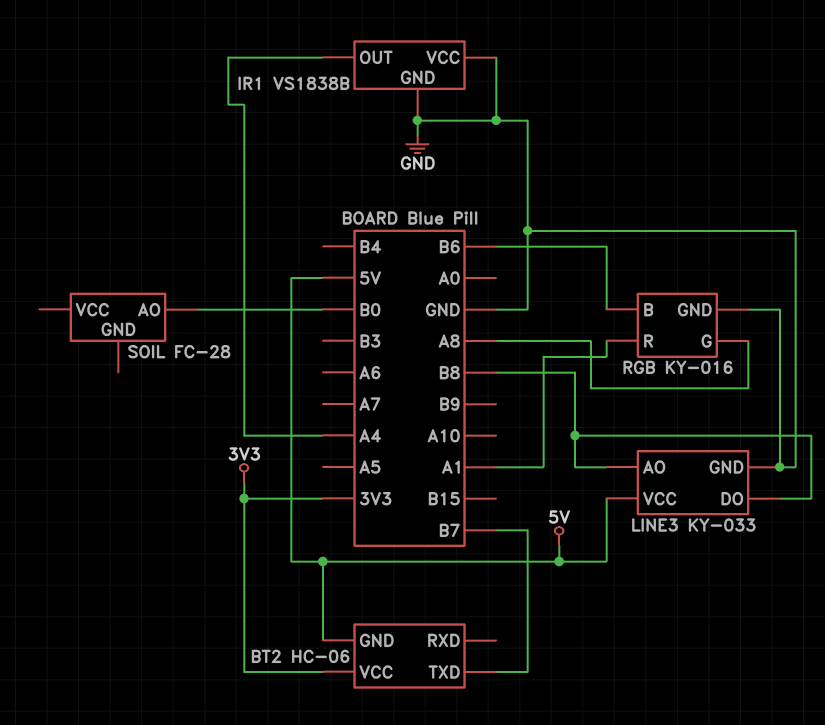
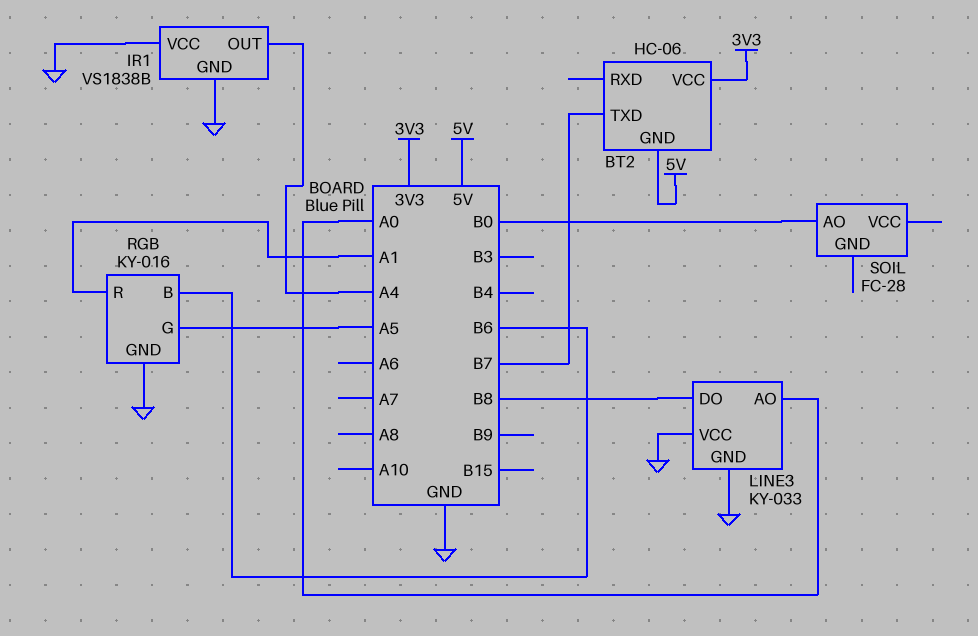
LINE3 pin AO: B8 -> A0
LINE3 pin VCC: 5V -> GND
RGB pin G: A8 -> A5

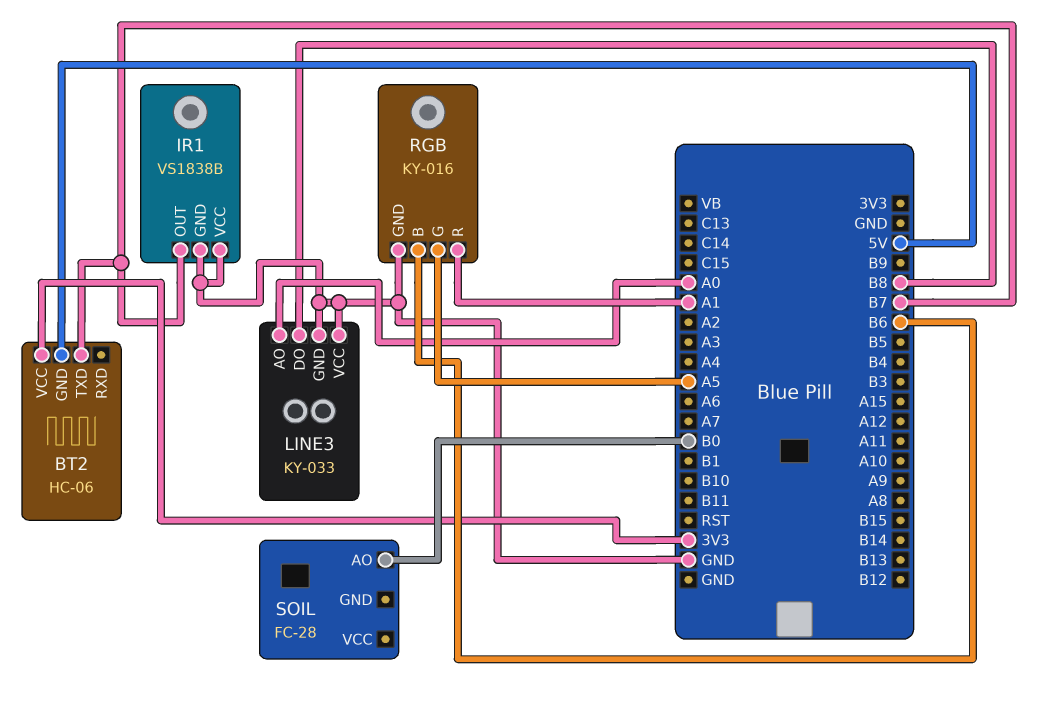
IR1 pin OUT: A4 -> B7

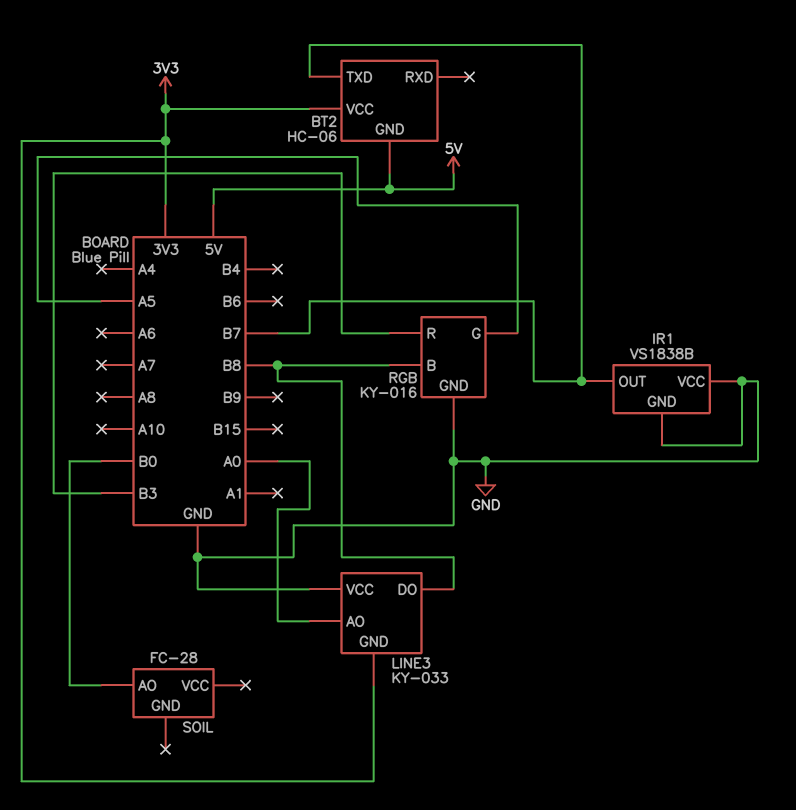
LINE3 pin GND: GND -> 3V3
RGB pin B: B6 -> B8
RGB pin R: A1 -> B3

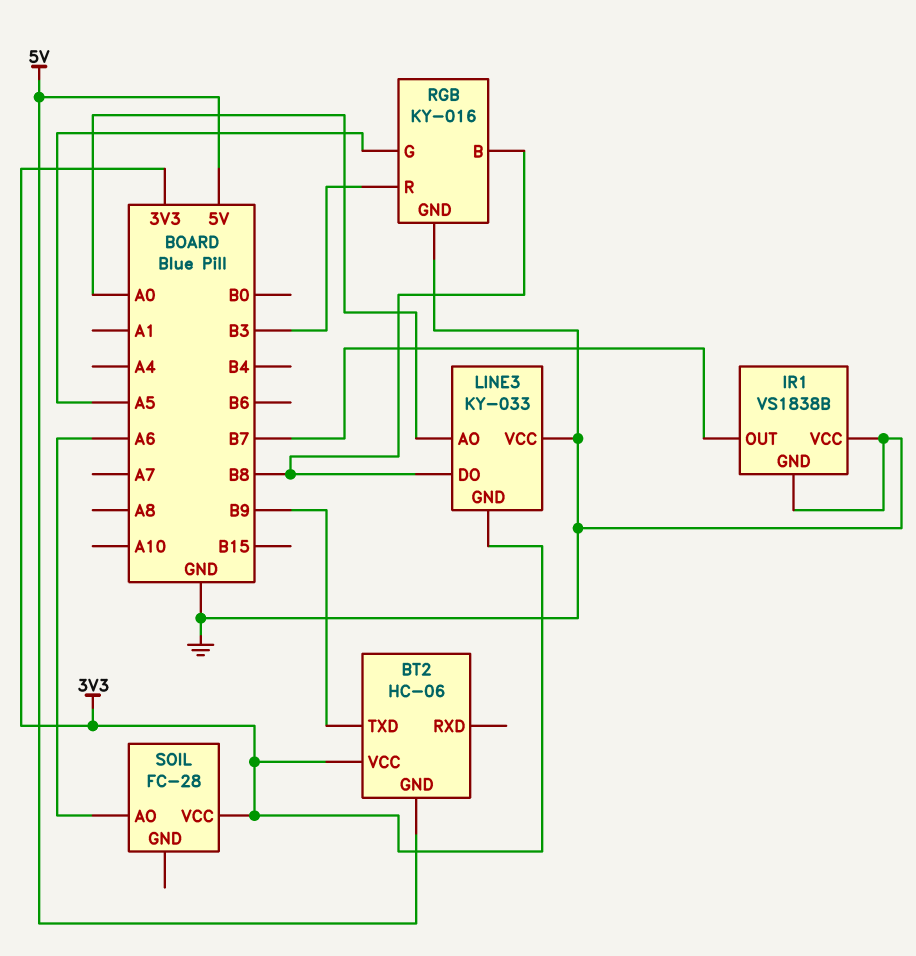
BT2 pin TXD: B7 -> B9
SOIL pin AO: B0 -> A6
SOIL pin VCC: none -> 3V3

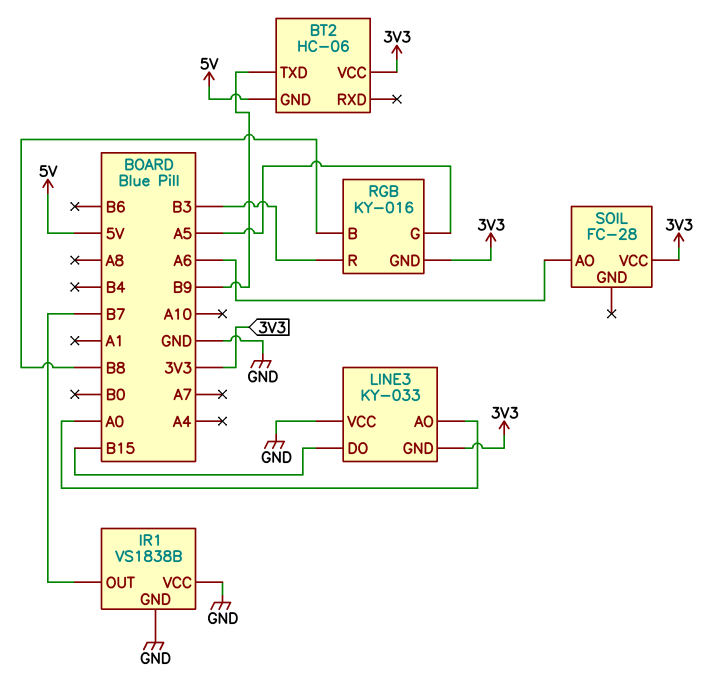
LINE3 pin DO: B8 -> B15
RGB pin GND: GND -> 3V3

